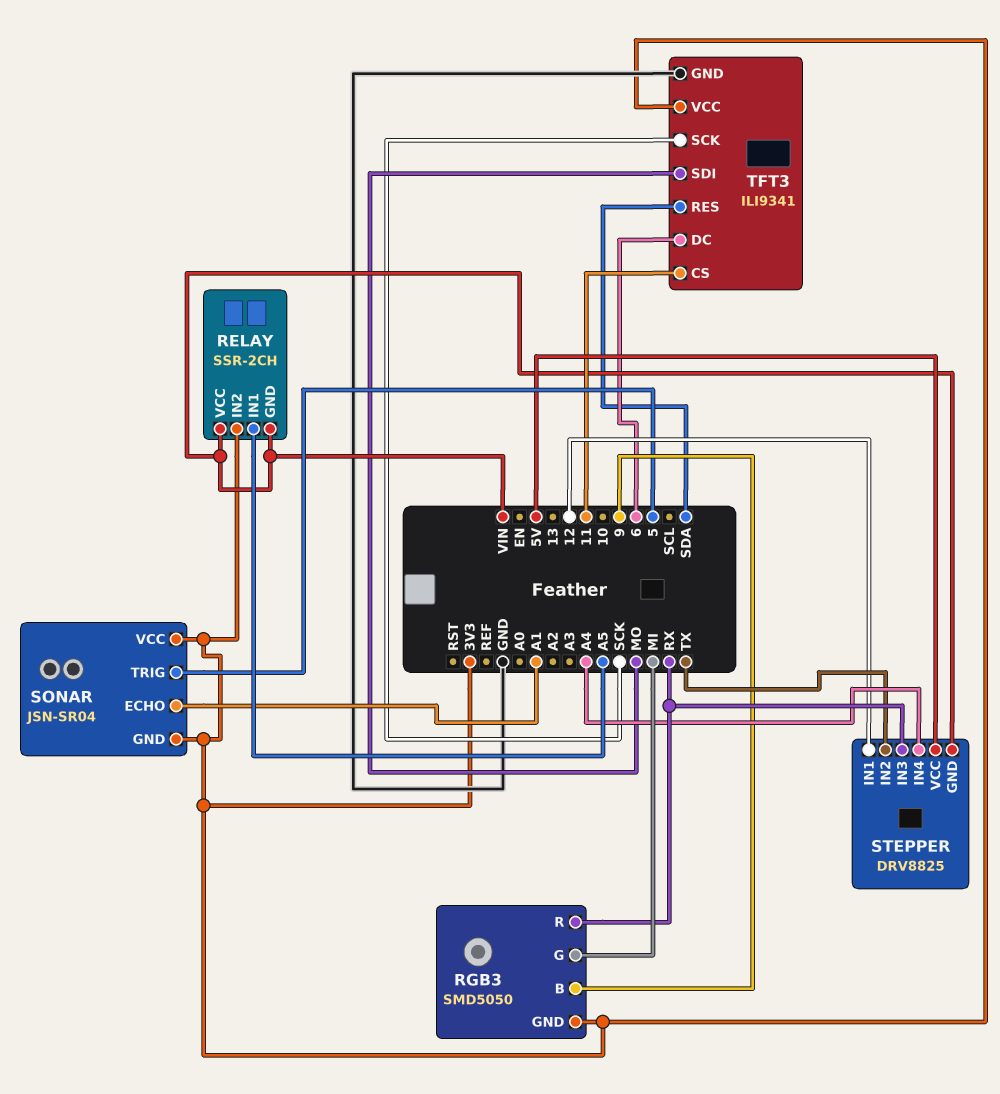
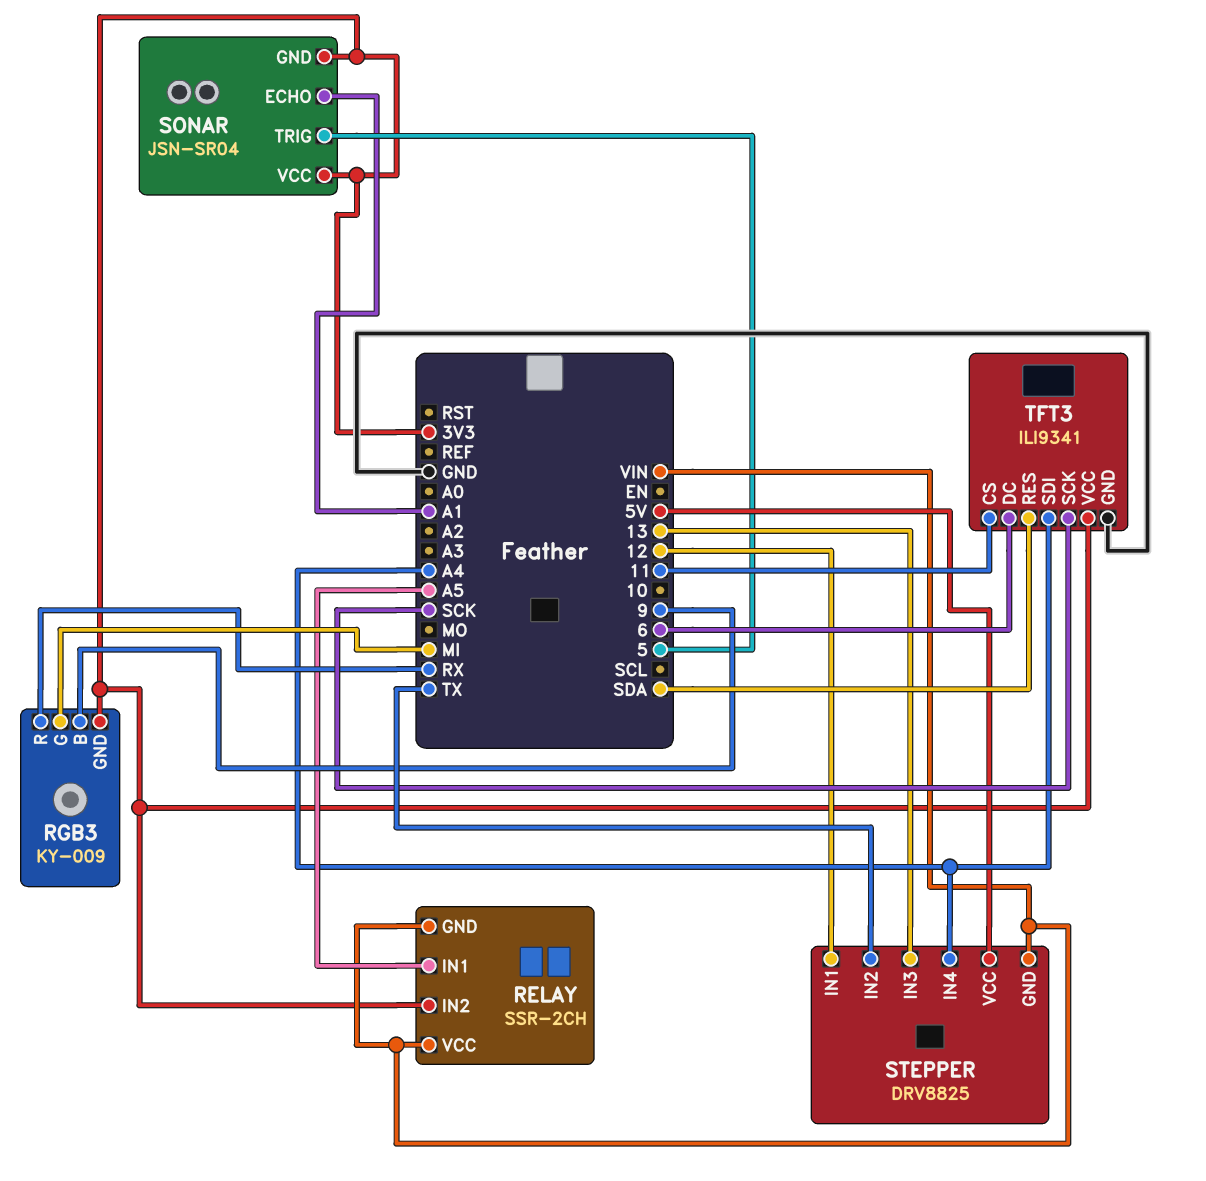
RGB3: SMD5050 -> KY-009
STEPPER pin IN3: RX -> 13
TFT3 pin SDI: MO -> A4

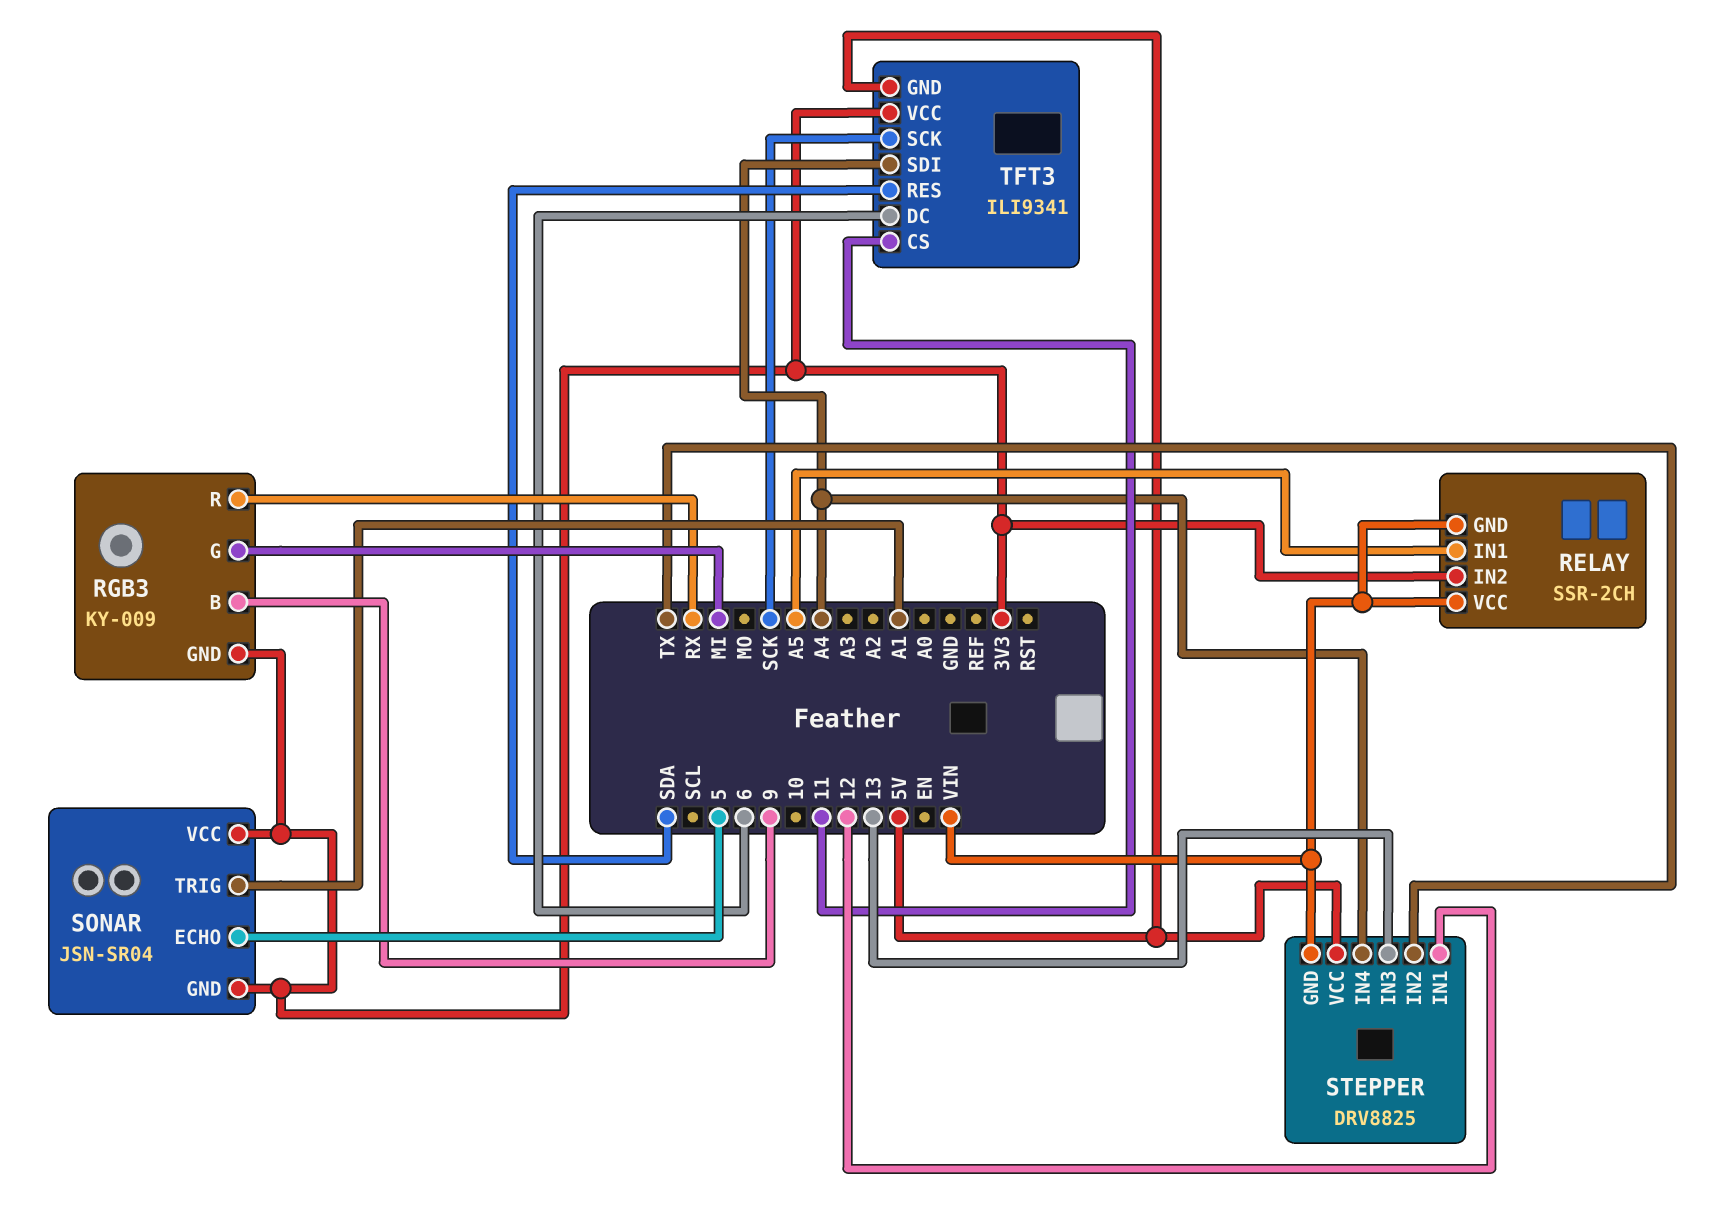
SONAR pin ECHO: A1 -> 5
SONAR pin TRIG: 5 -> A1
TFT3 pin GND: GND -> 5V

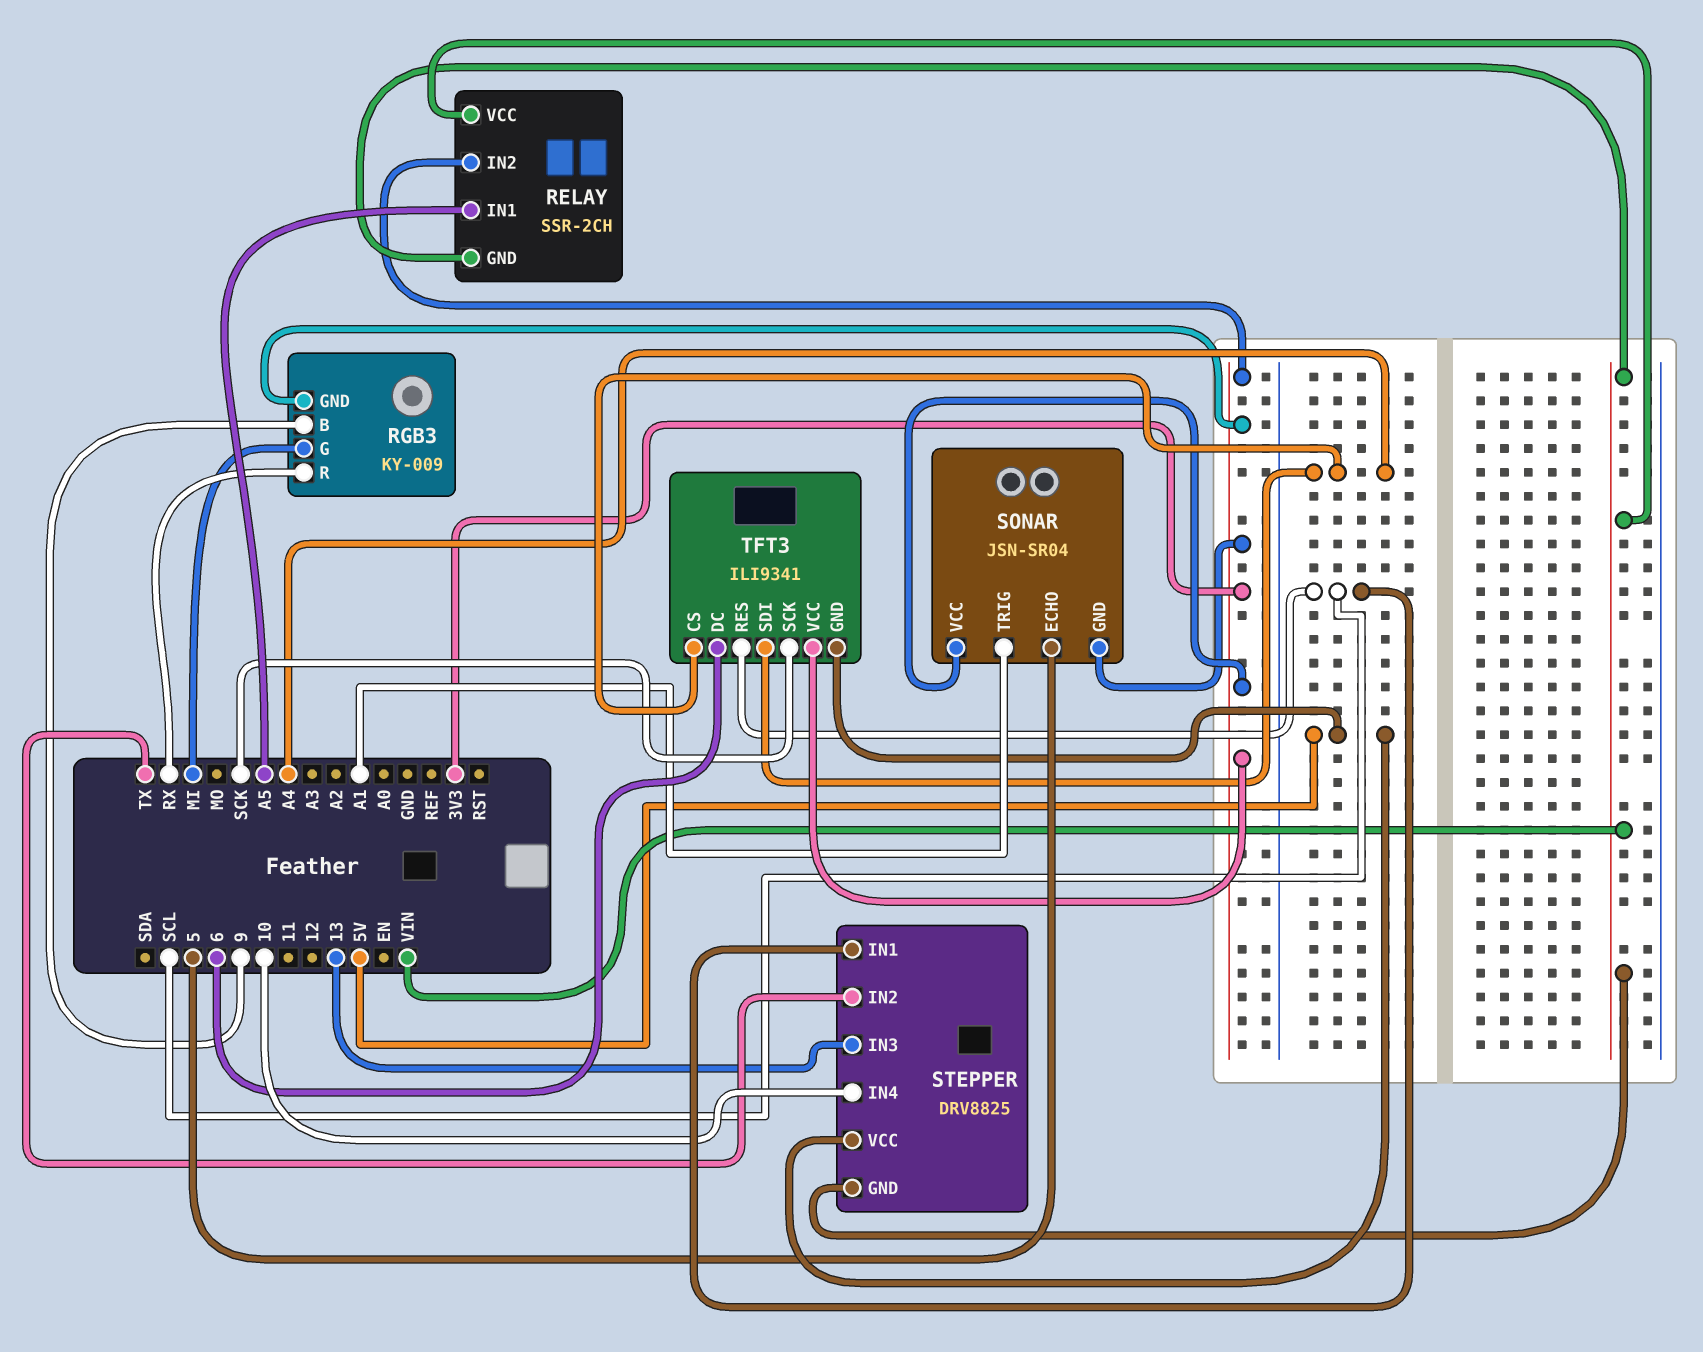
STEPPER pin IN1: 12 -> SCL
STEPPER pin IN4: A4 -> 10
TFT3 pin CS: 11 -> A4
TFT3 pin RES: SDA -> SCL

